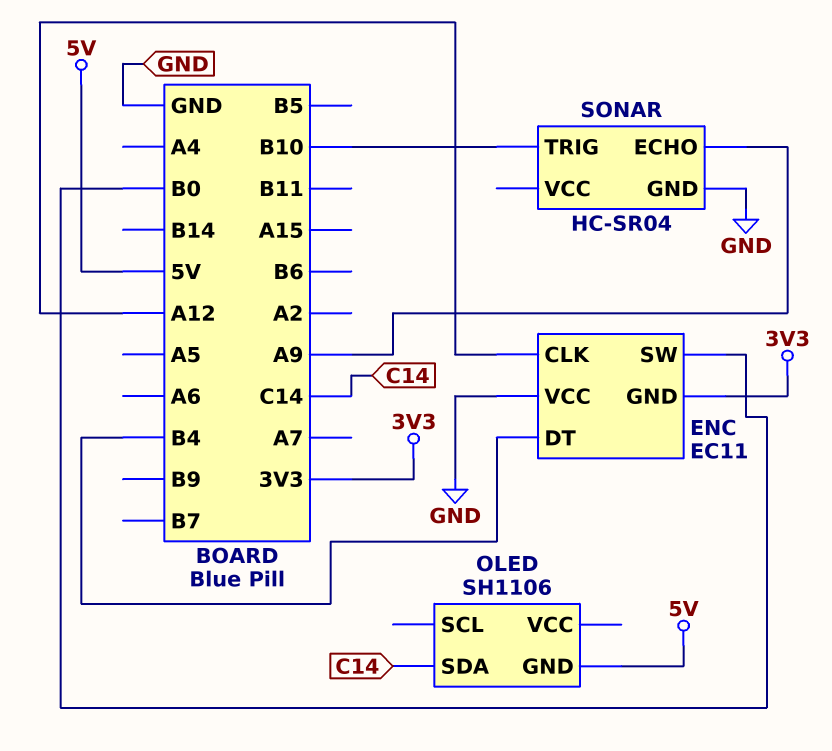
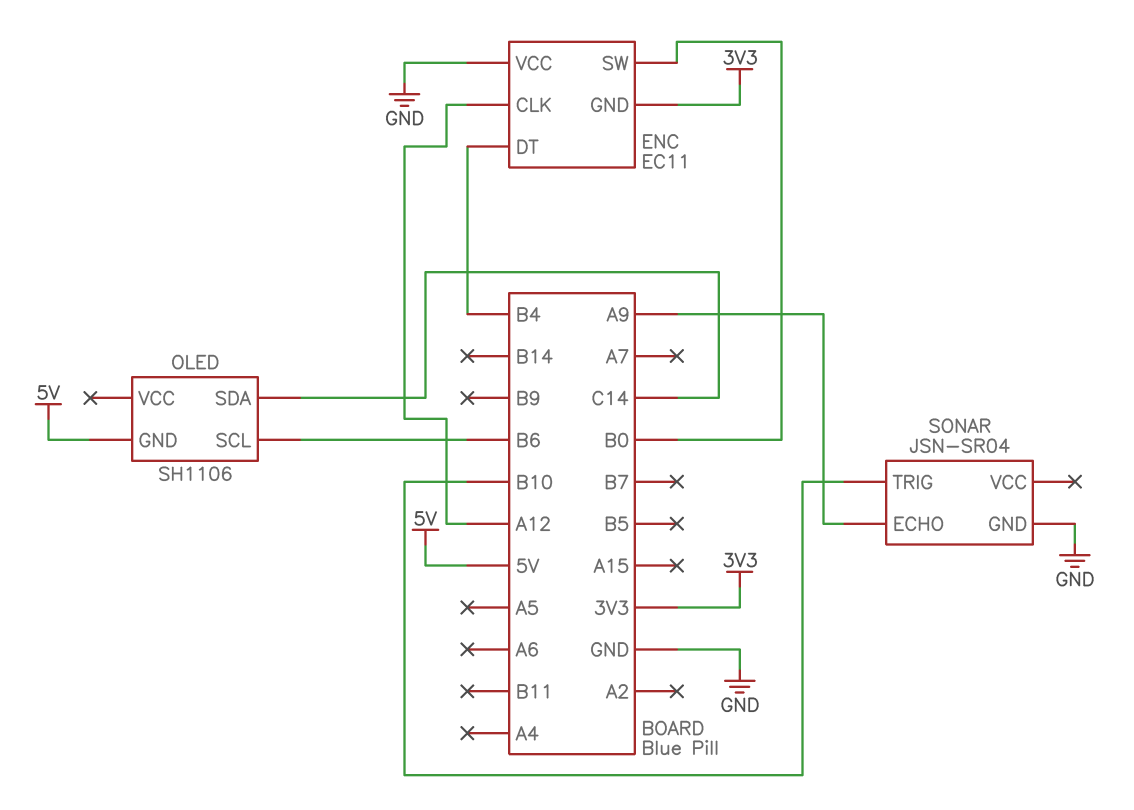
OLED pin SCL: none -> B6
SONAR: HC-SR04 -> JSN-SR04

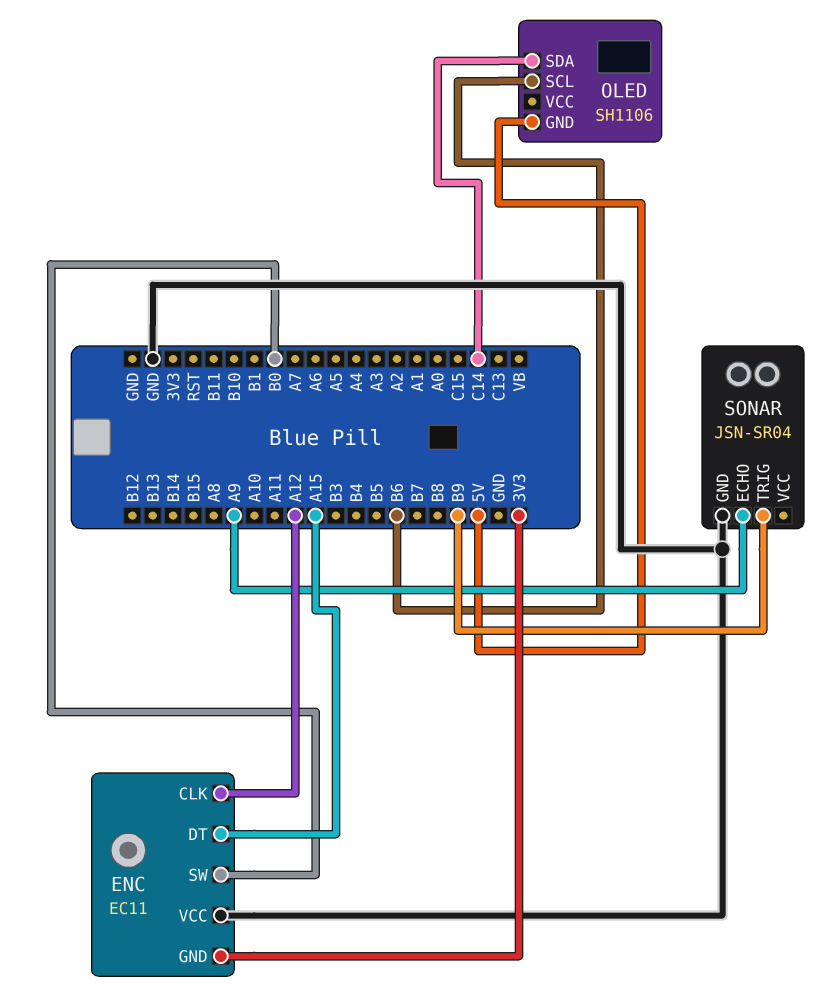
ENC pin DT: B4 -> A15
SONAR pin TRIG: B10 -> B9

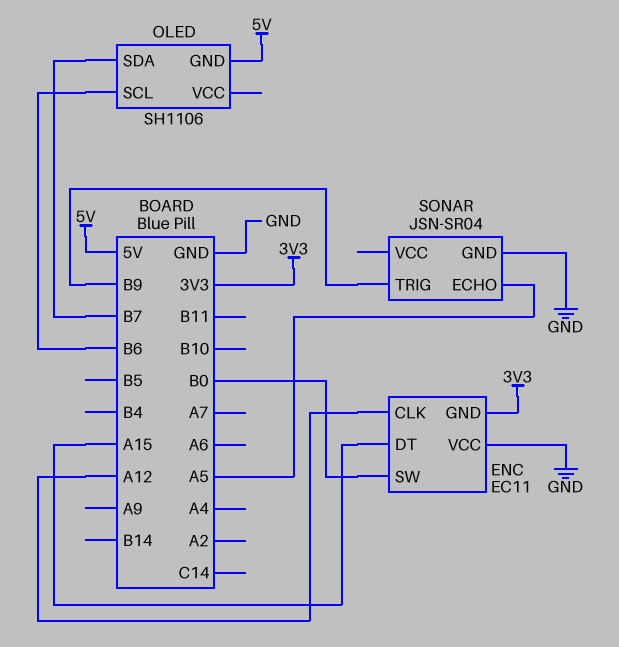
OLED pin SDA: C14 -> B7
SONAR pin ECHO: A9 -> A5

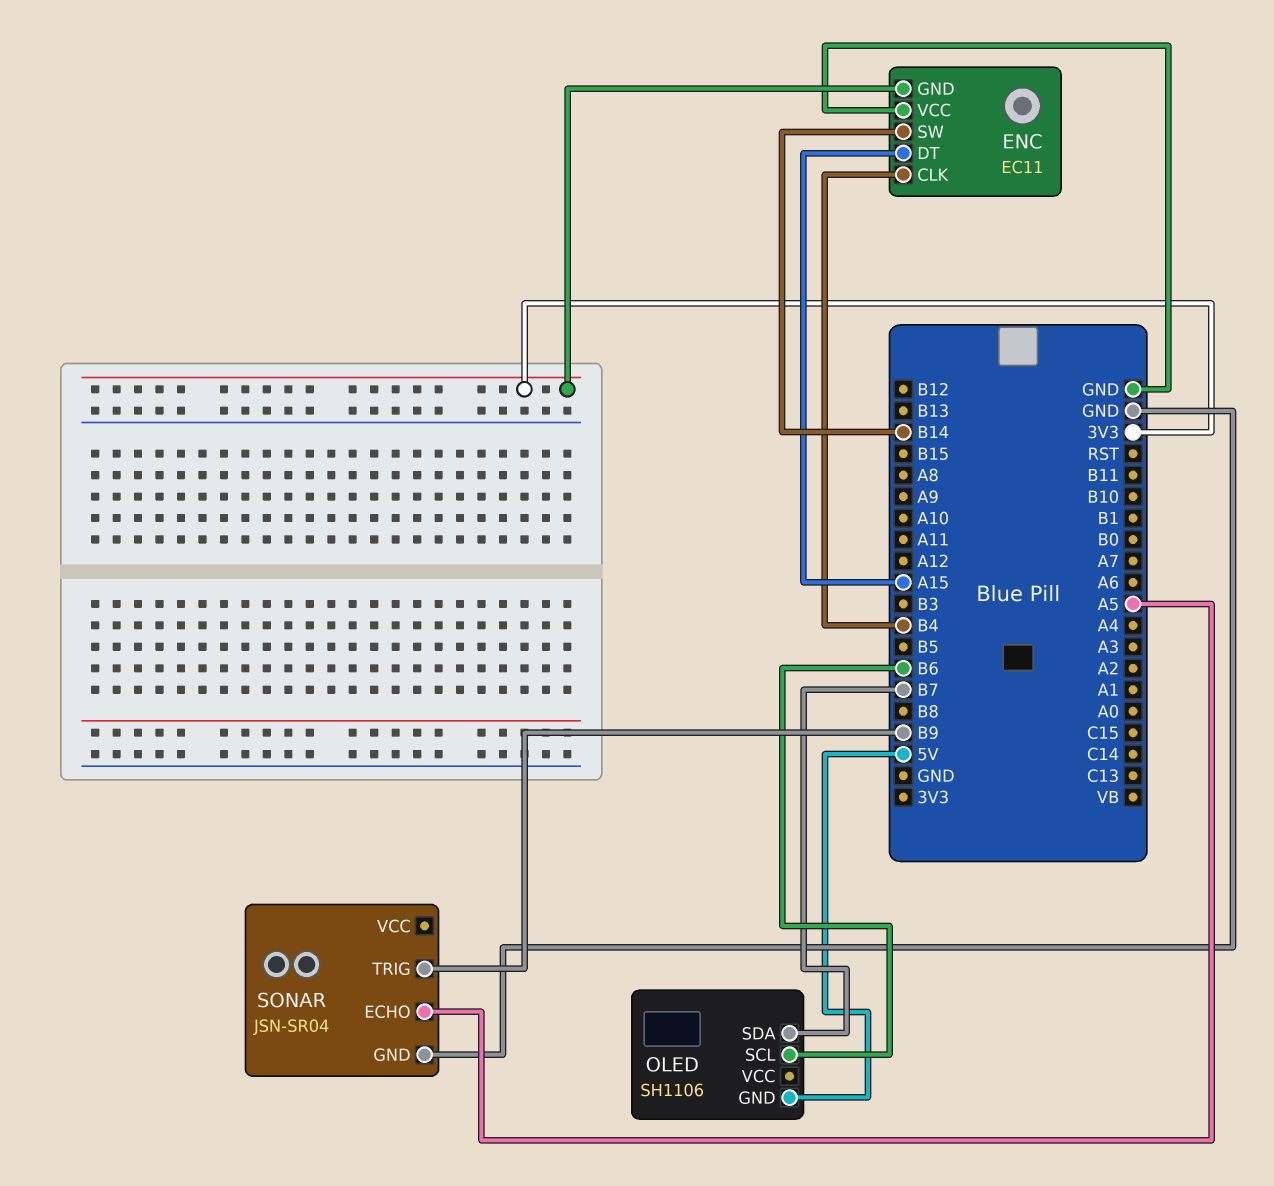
ENC pin CLK: A12 -> B4
ENC pin SW: B0 -> B14

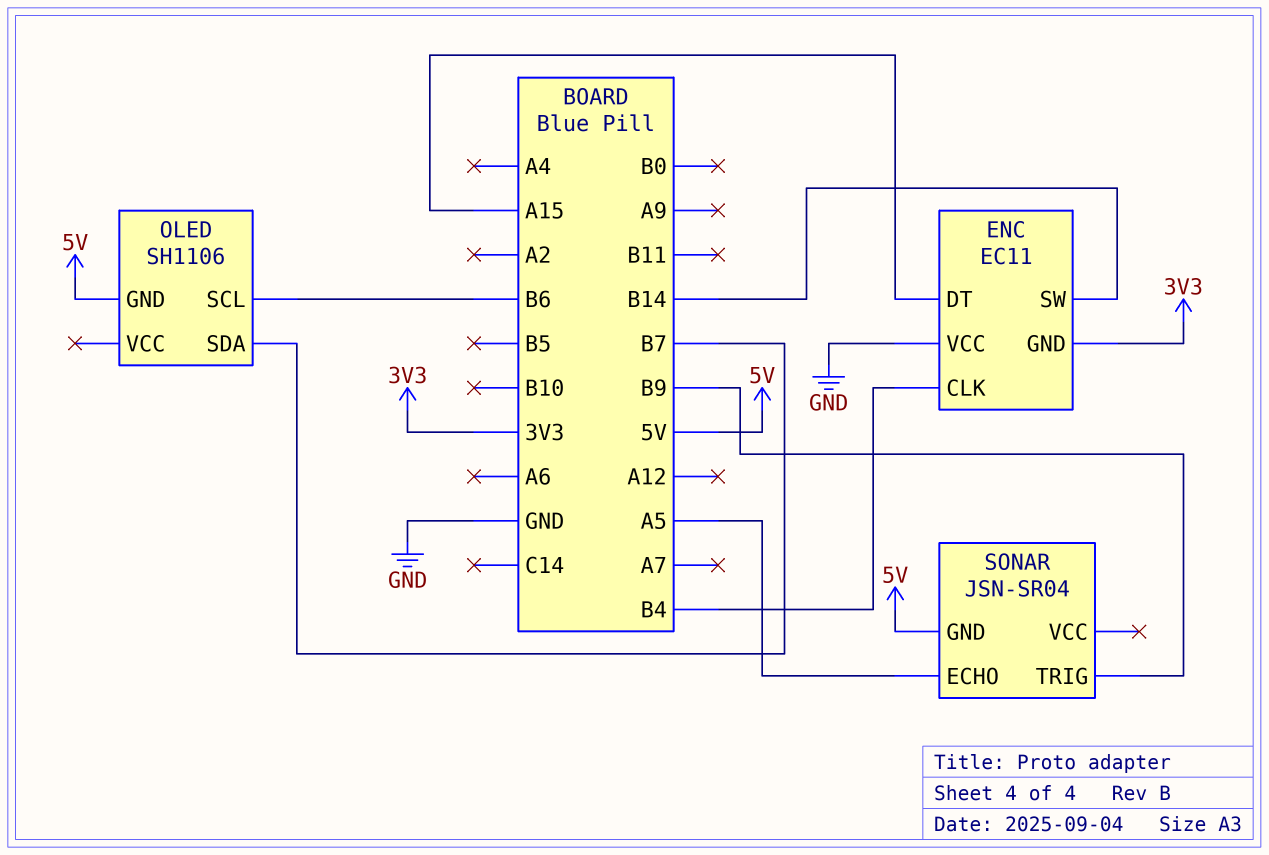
SONAR pin GND: GND -> 5V

